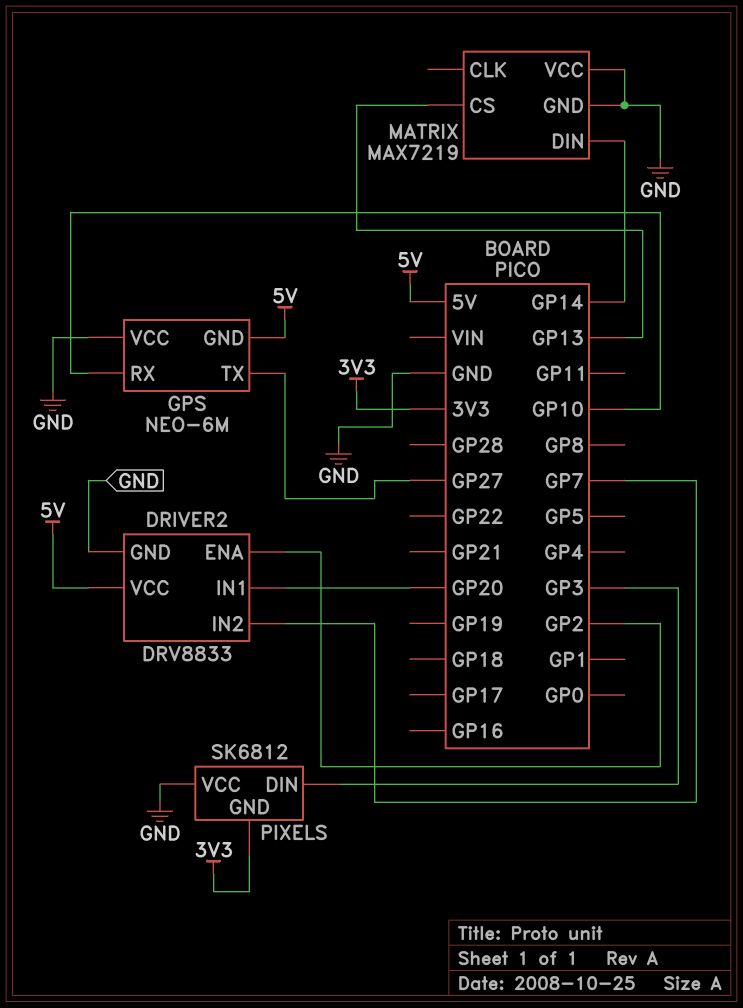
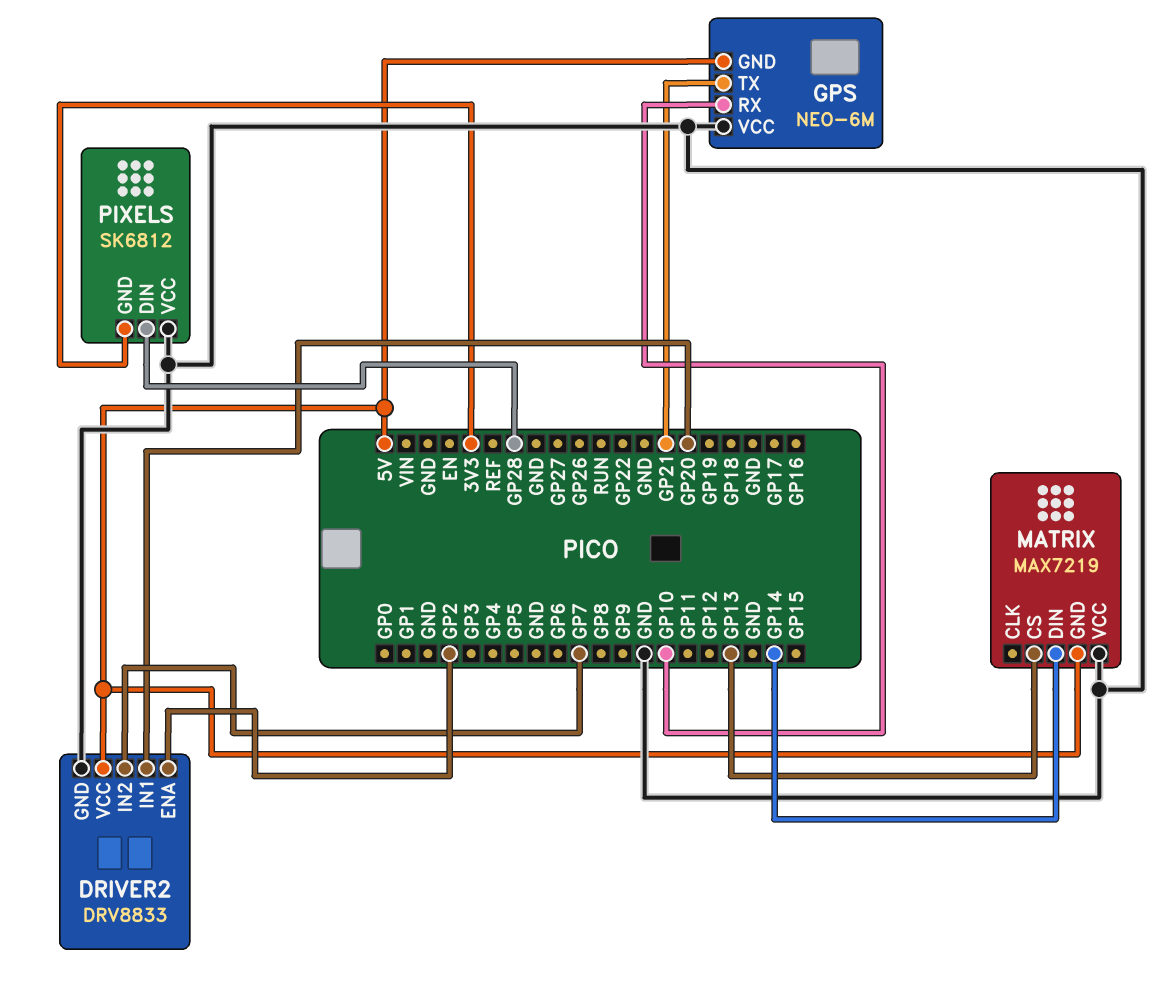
GPS pin TX: GP27 -> GP21
MATRIX pin GND: GND -> 5V
PIXELS pin DIN: GP3 -> GP28

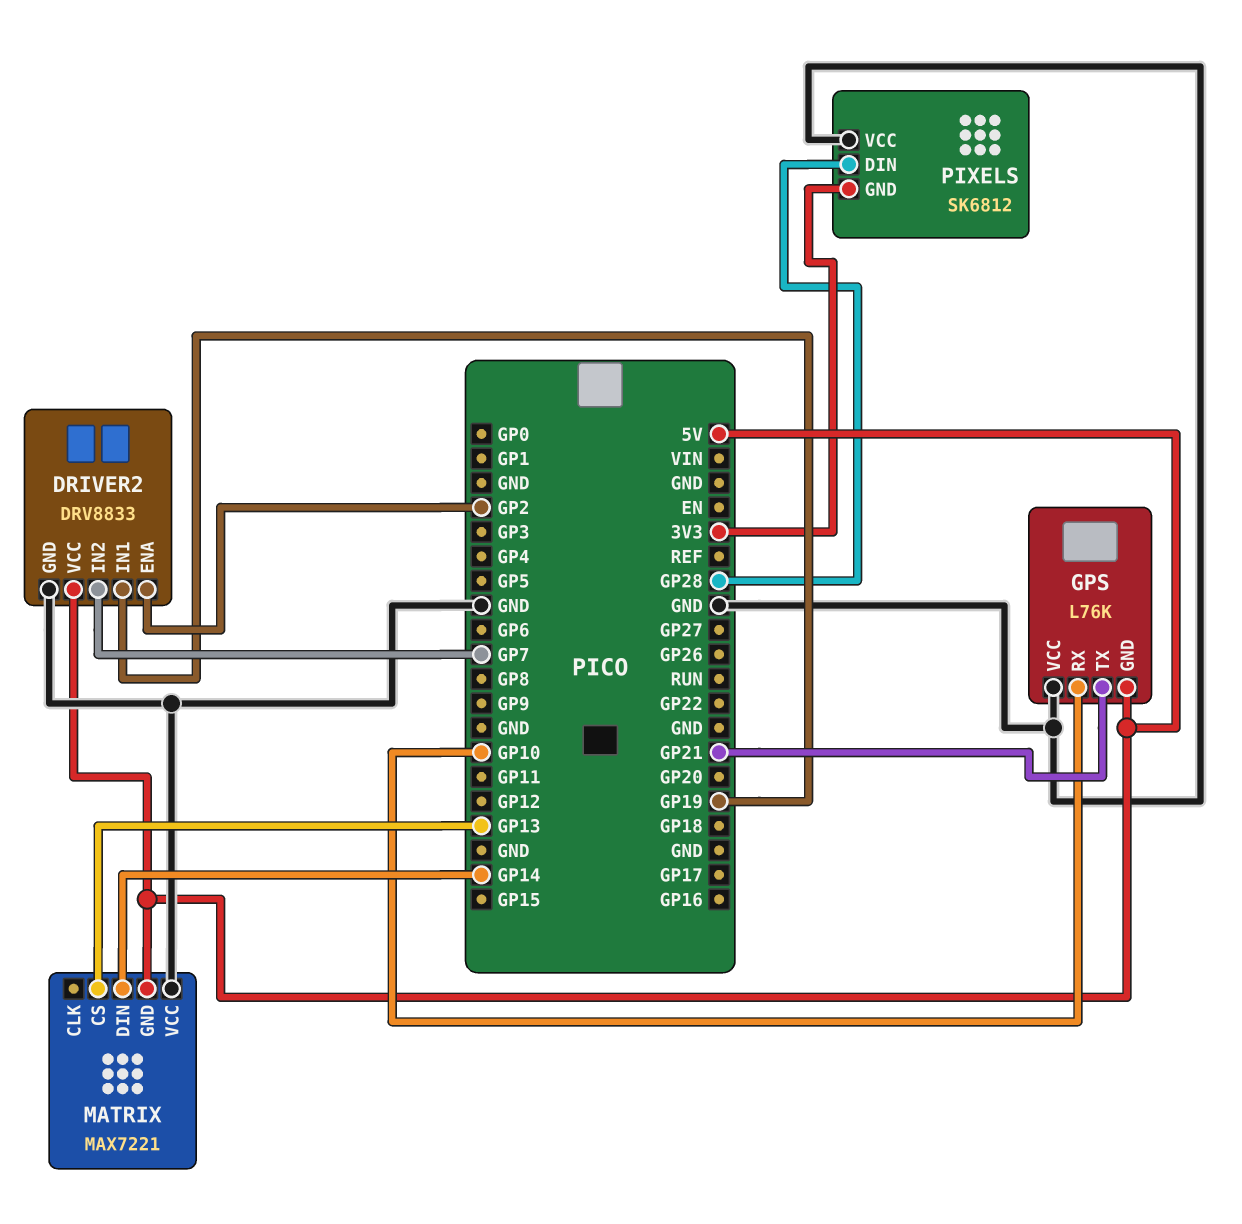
DRIVER2 pin IN1: GP20 -> GP19
GPS: NEO-6M -> L76K
MATRIX: MAX7219 -> MAX7221

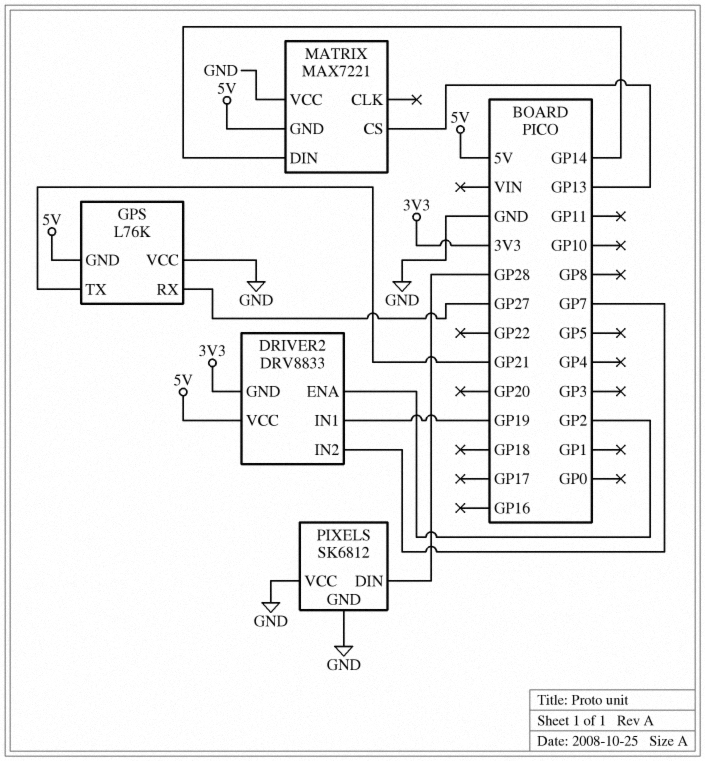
DRIVER2 pin GND: GND -> 3V3
GPS pin RX: GP10 -> GP27
PIXELS pin GND: 3V3 -> GND

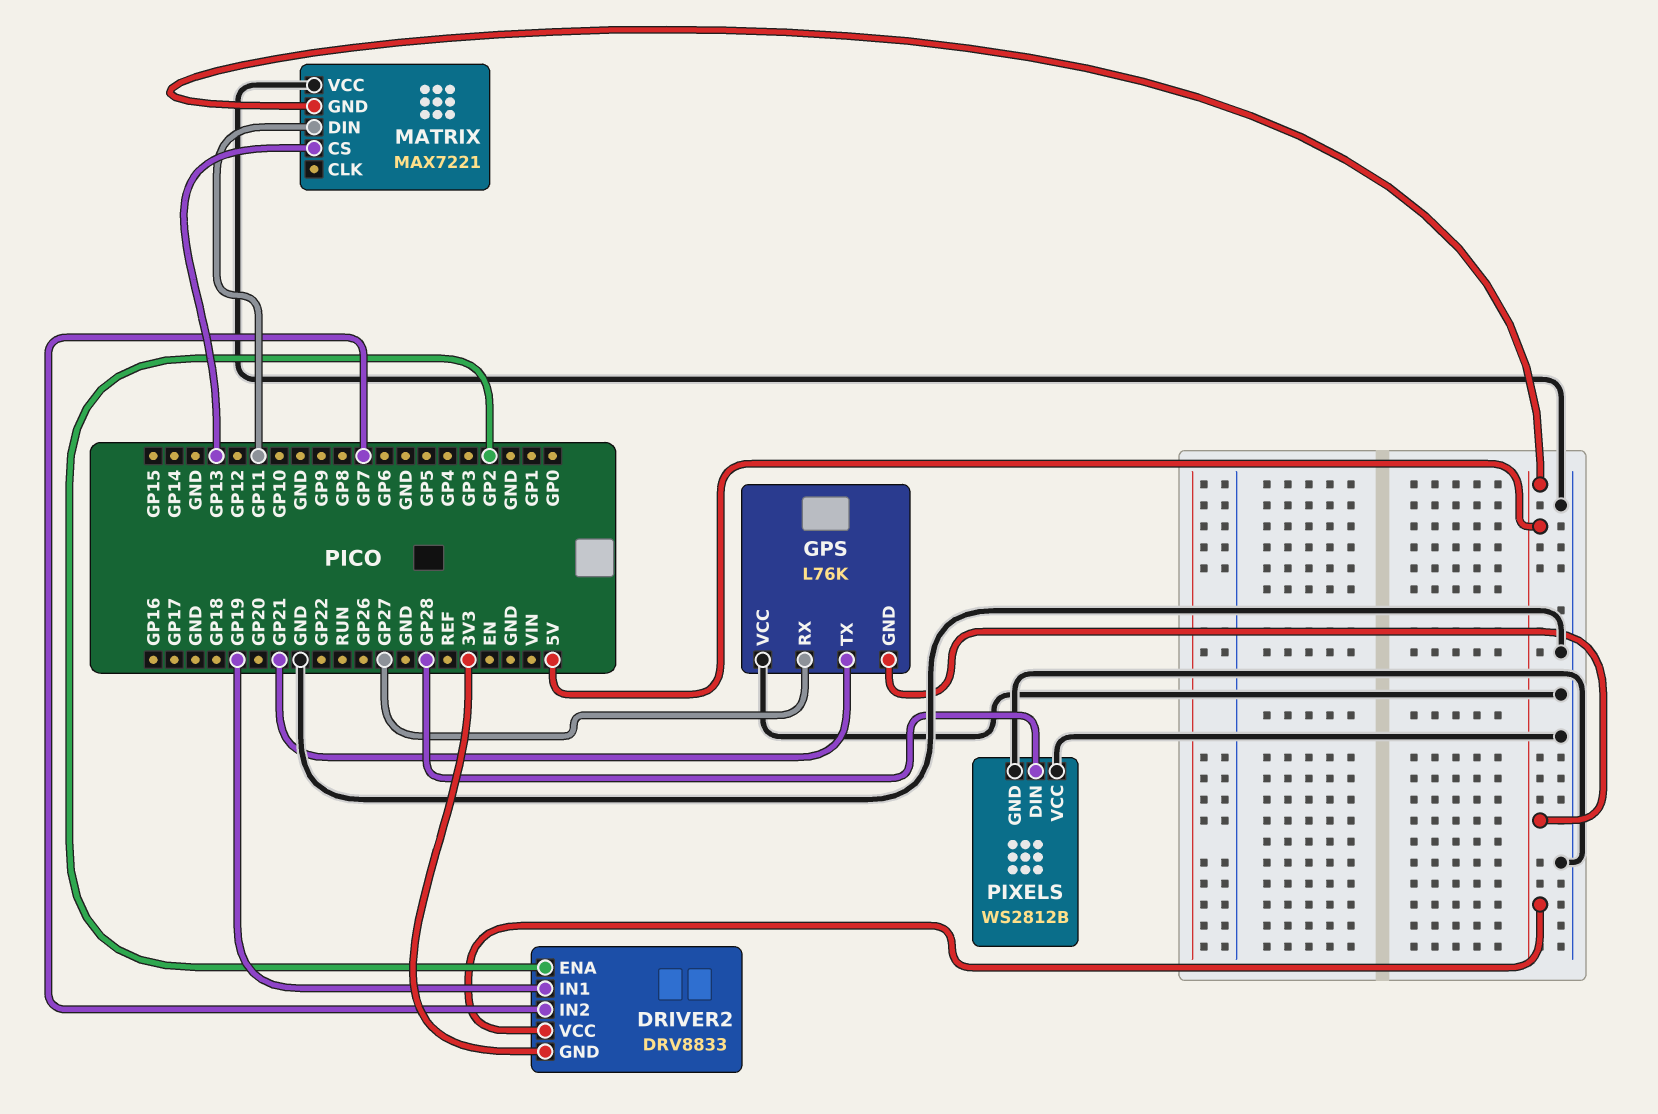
MATRIX pin DIN: GP14 -> GP11
PIXELS: SK6812 -> WS2812B

